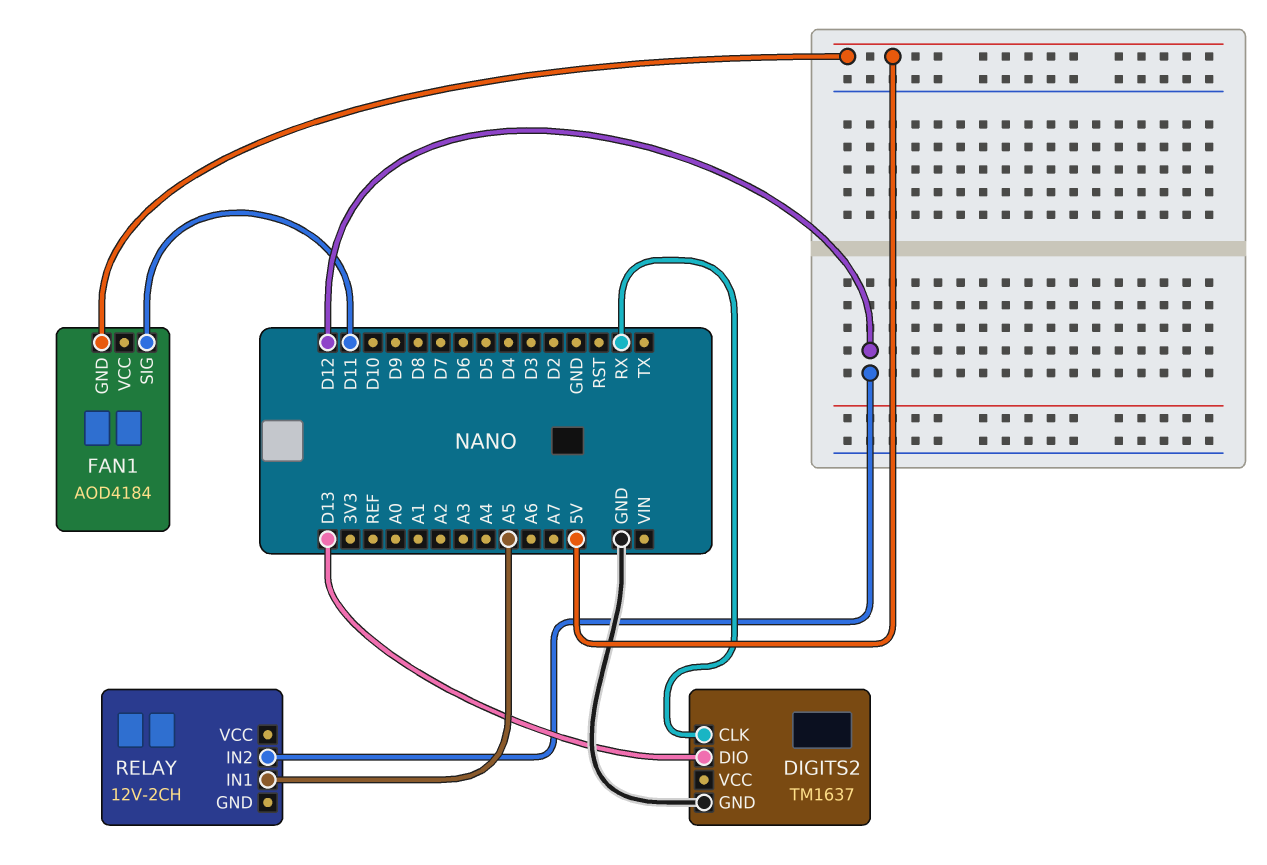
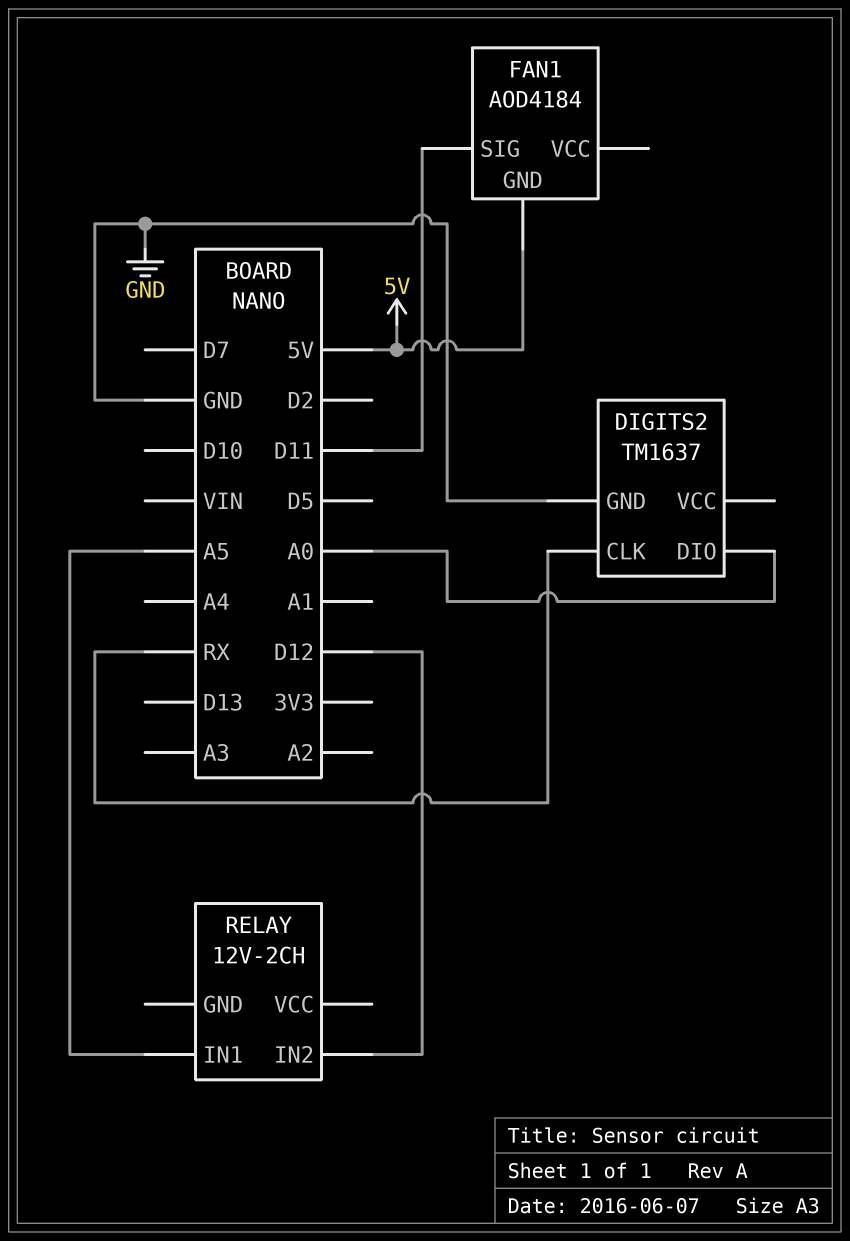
DIGITS2 pin DIO: D13 -> A0

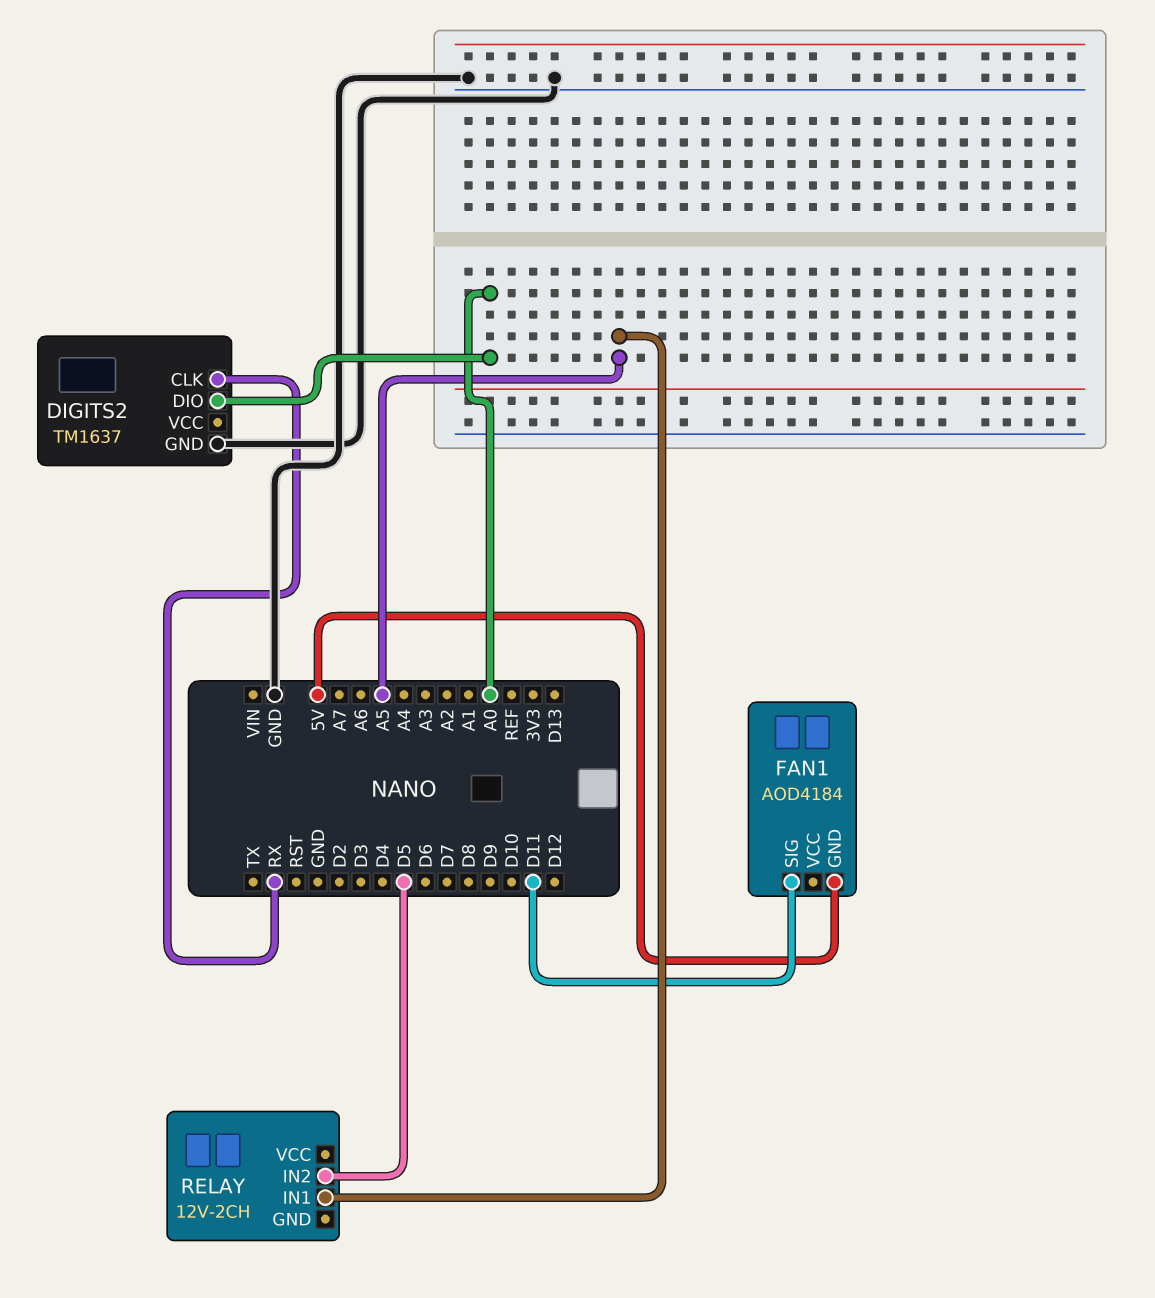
RELAY pin IN2: D12 -> D5

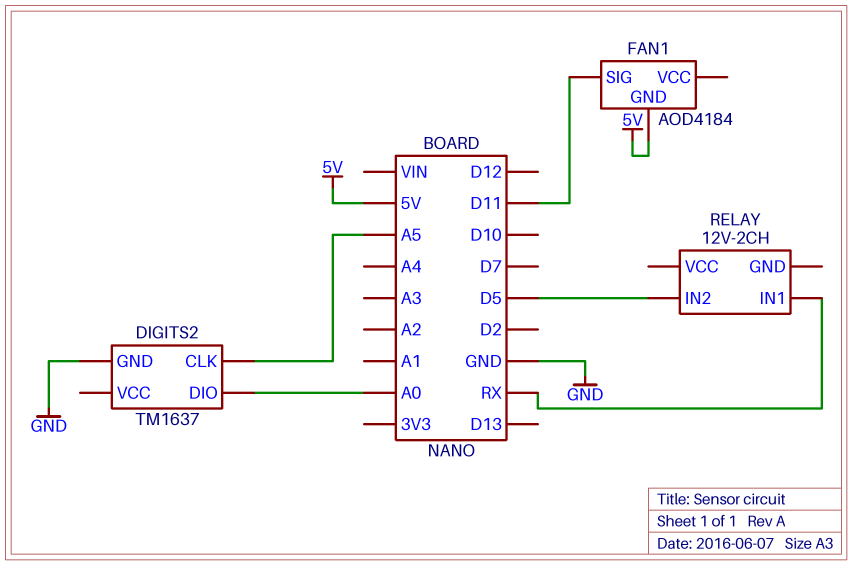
DIGITS2 pin CLK: RX -> A5
RELAY pin IN1: A5 -> RX

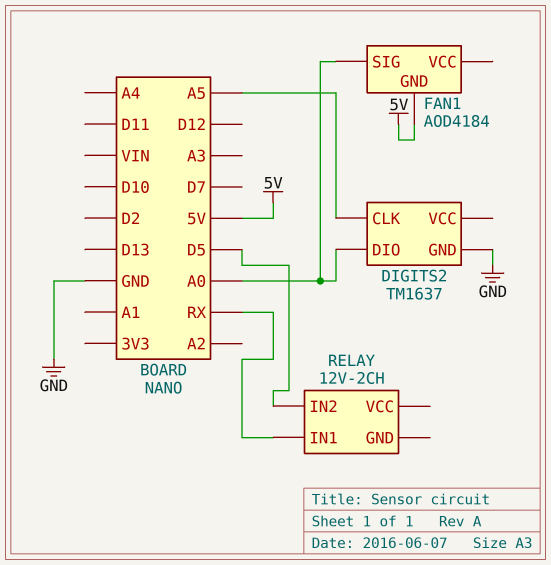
FAN1 pin SIG: D11 -> A0

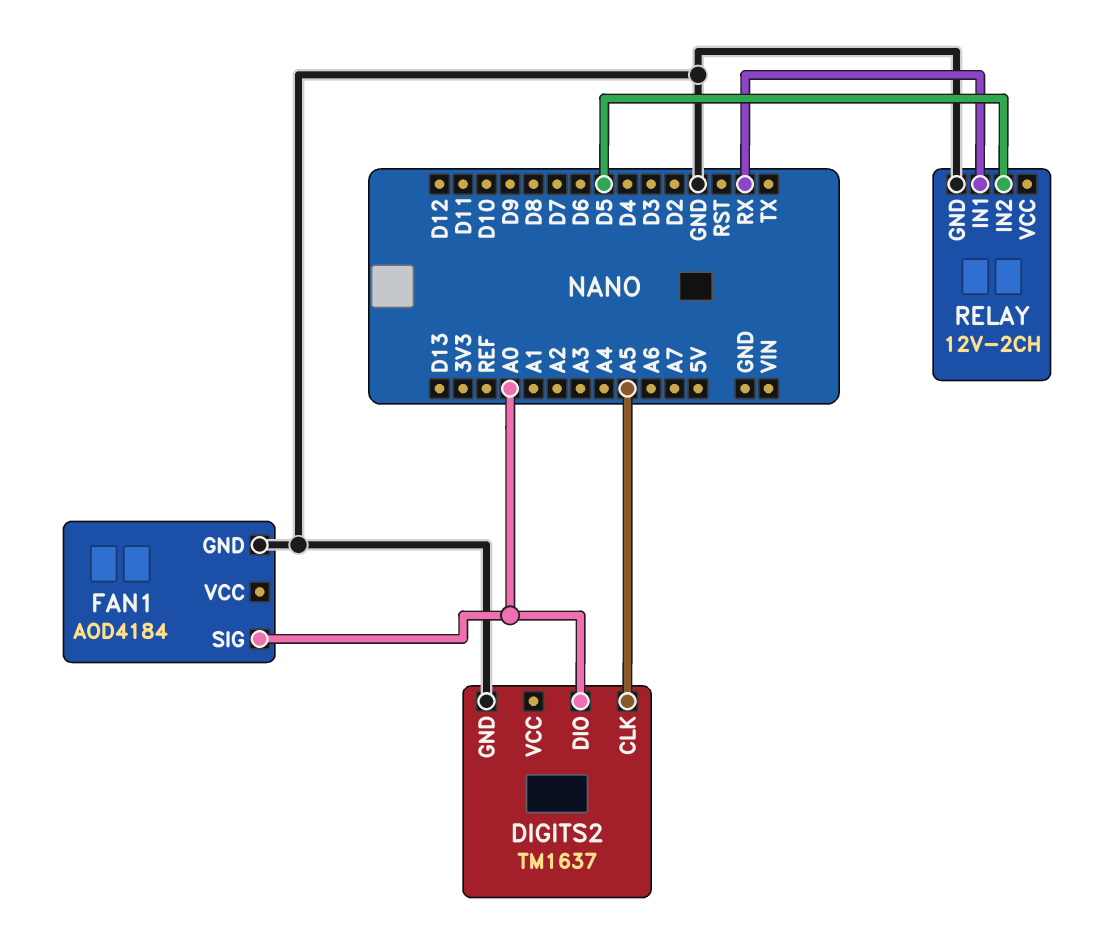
FAN1 pin GND: 5V -> GND
RELAY pin GND: none -> GND

